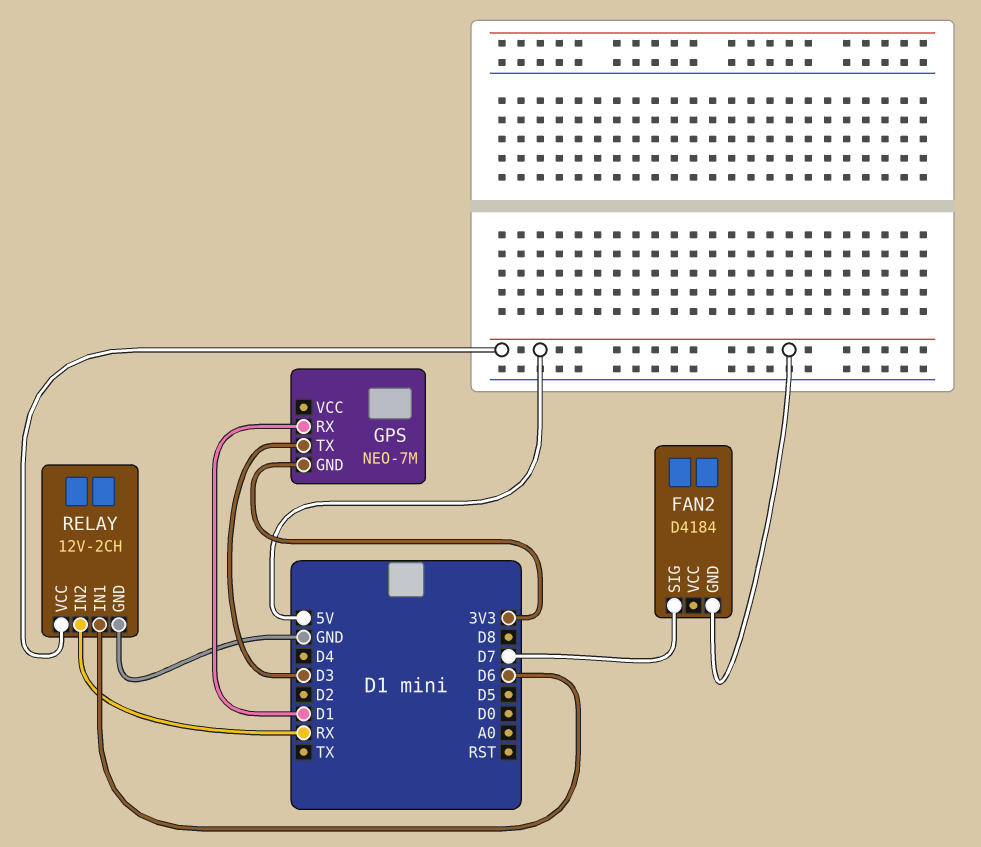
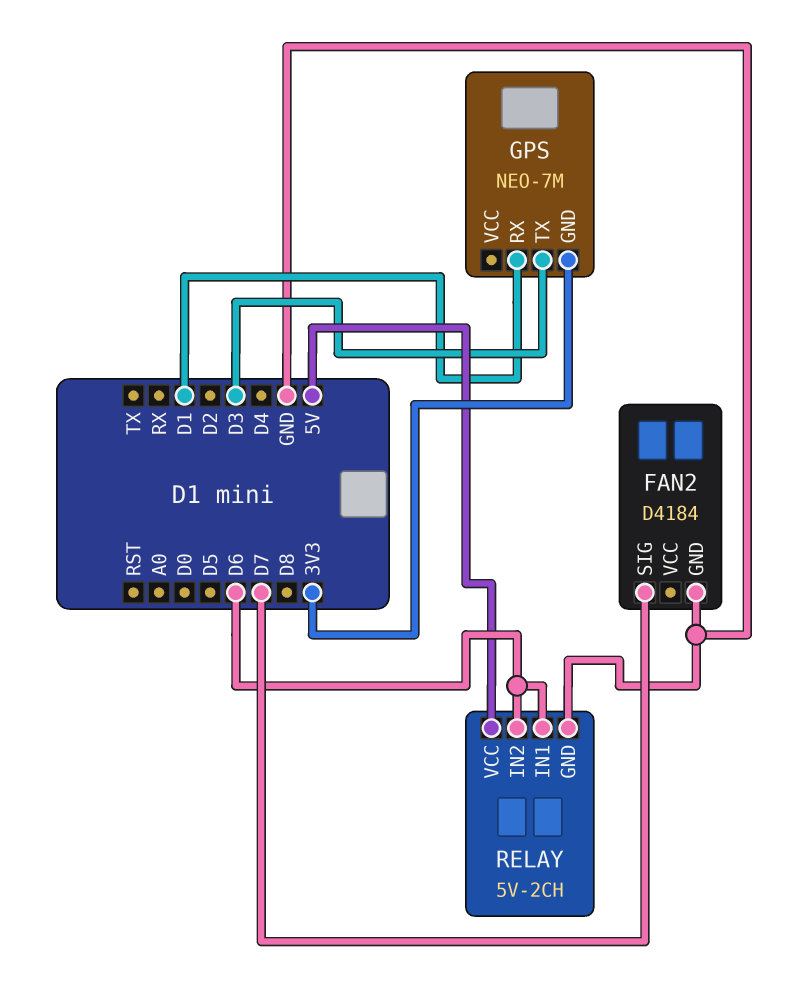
FAN2 pin GND: 5V -> GND
RELAY: 12V-2CH -> 5V-2CH
RELAY pin IN2: RX -> D6

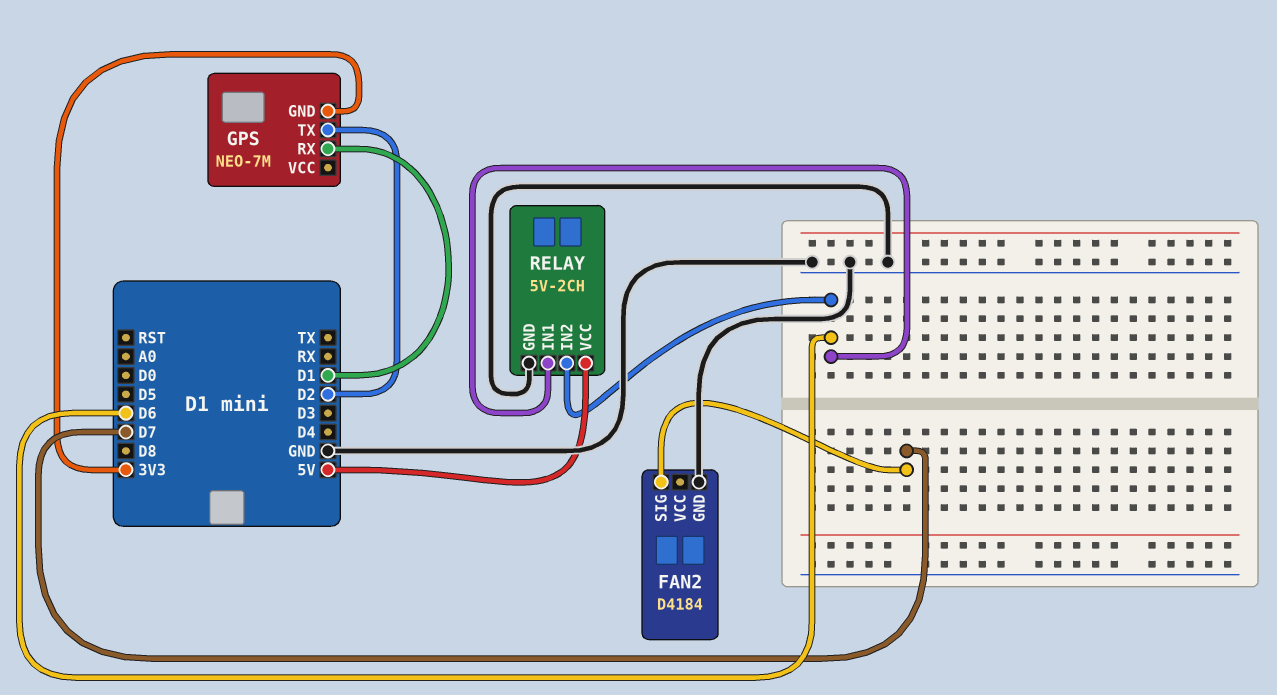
GPS pin TX: D3 -> D2

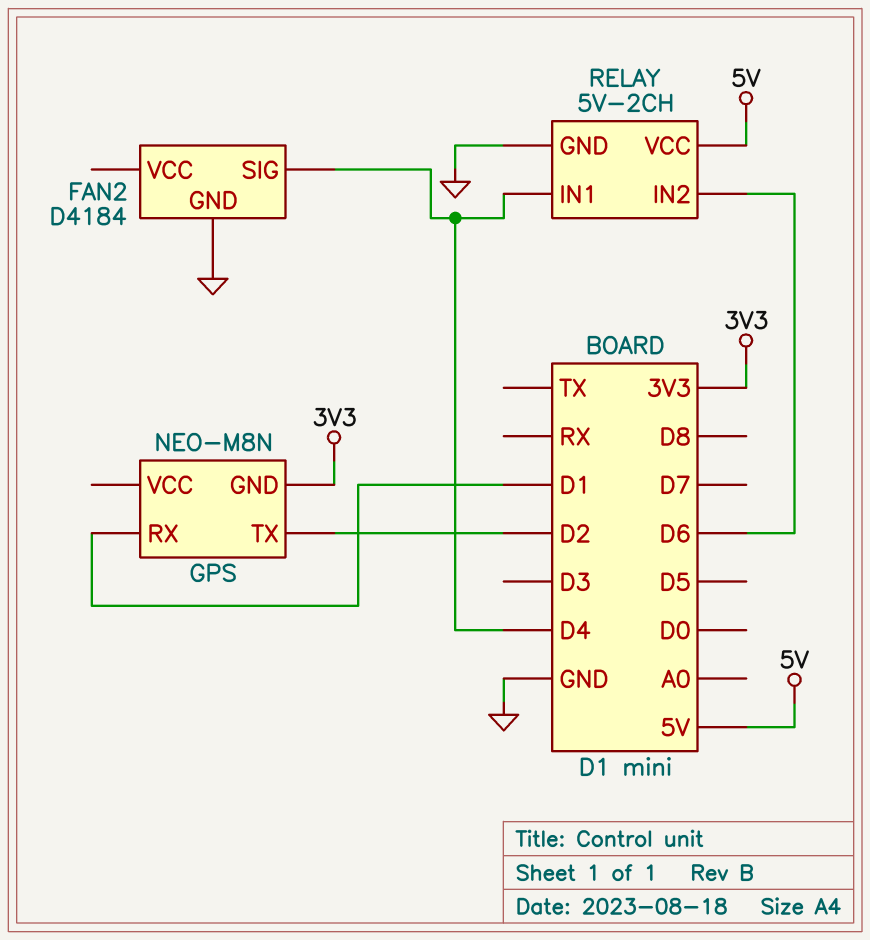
FAN2 pin SIG: D7 -> D4
GPS: NEO-7M -> NEO-M8N
RELAY pin IN1: D6 -> D4

